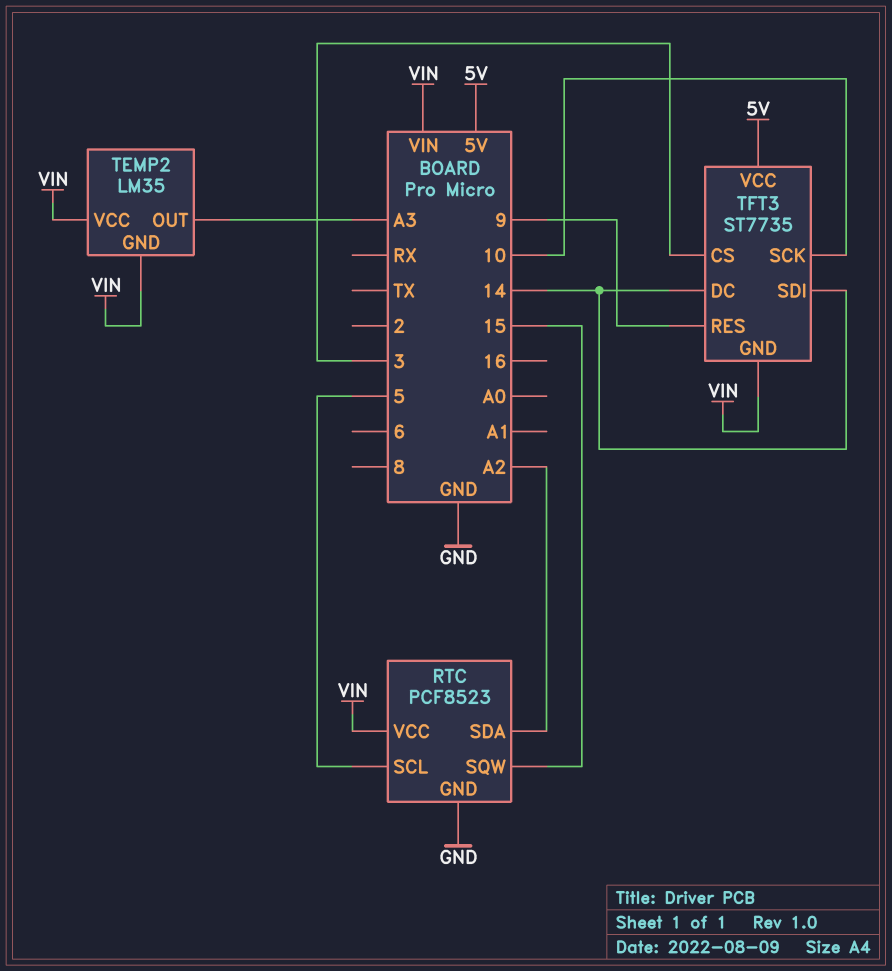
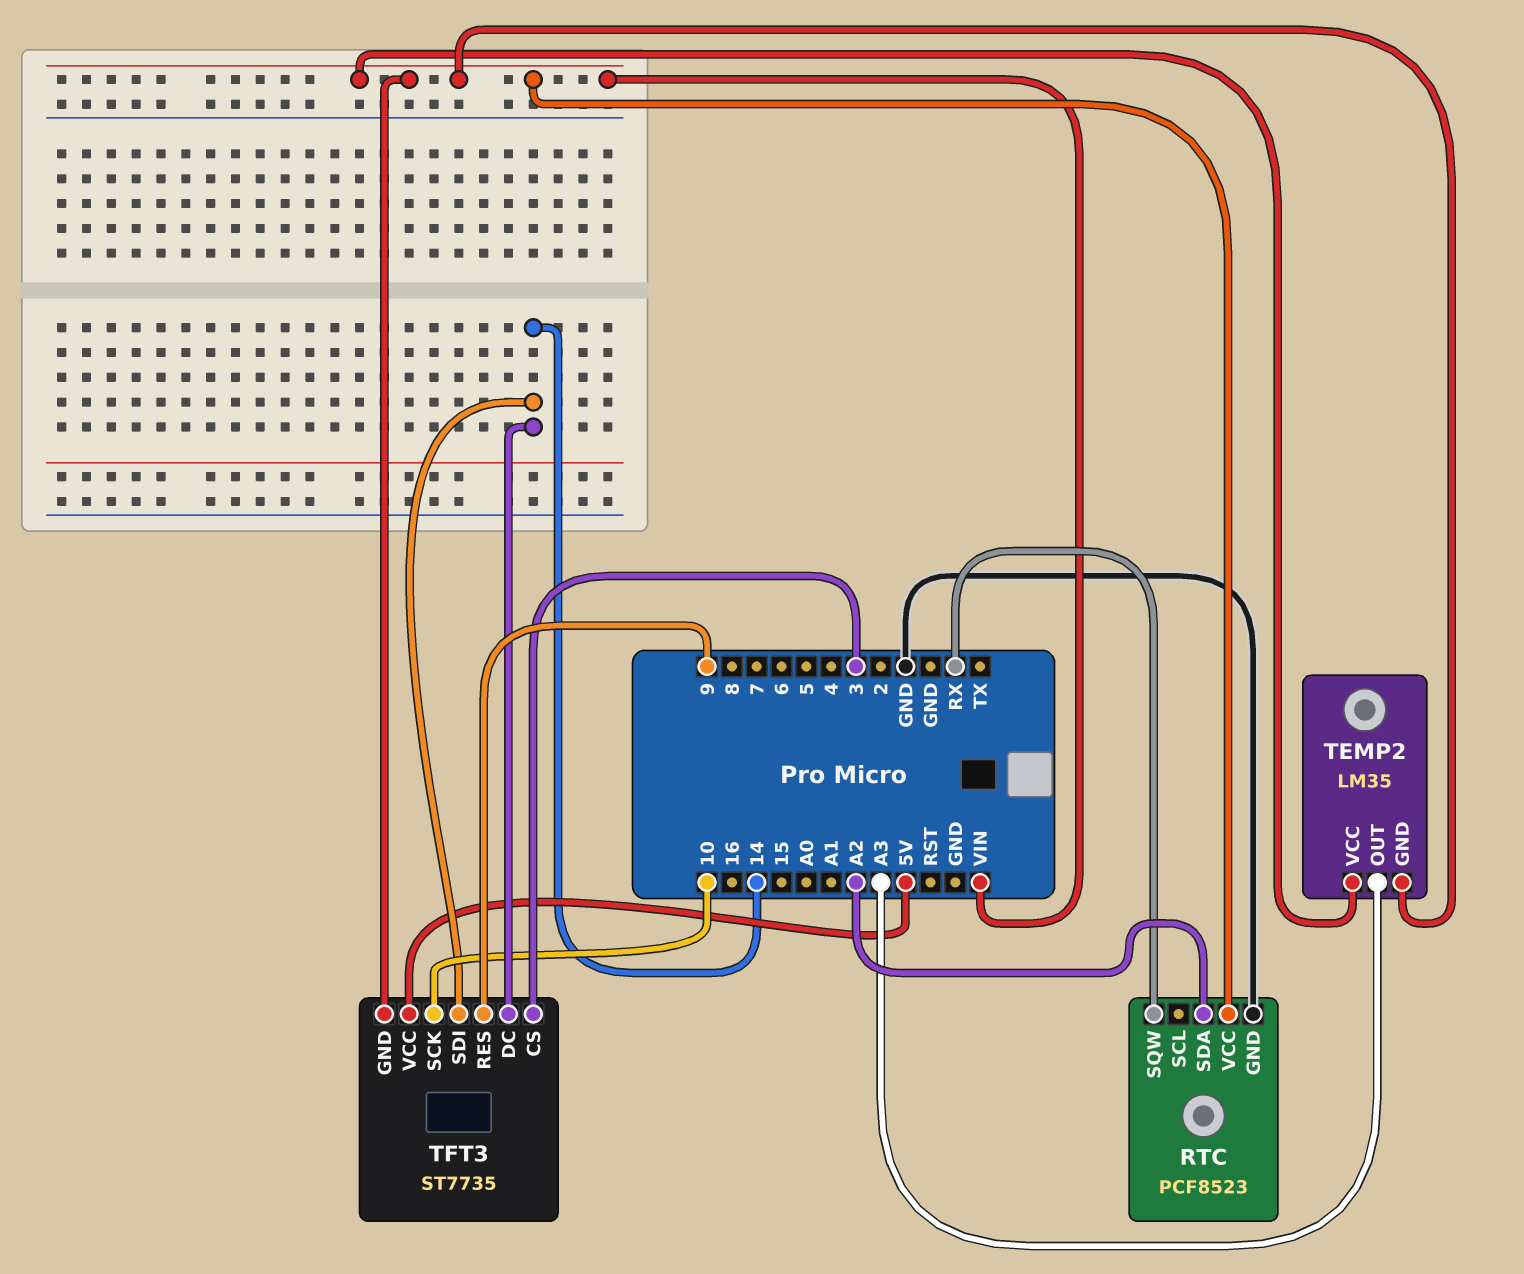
RTC pin SCL: 5 -> none
RTC pin SQW: 15 -> RX

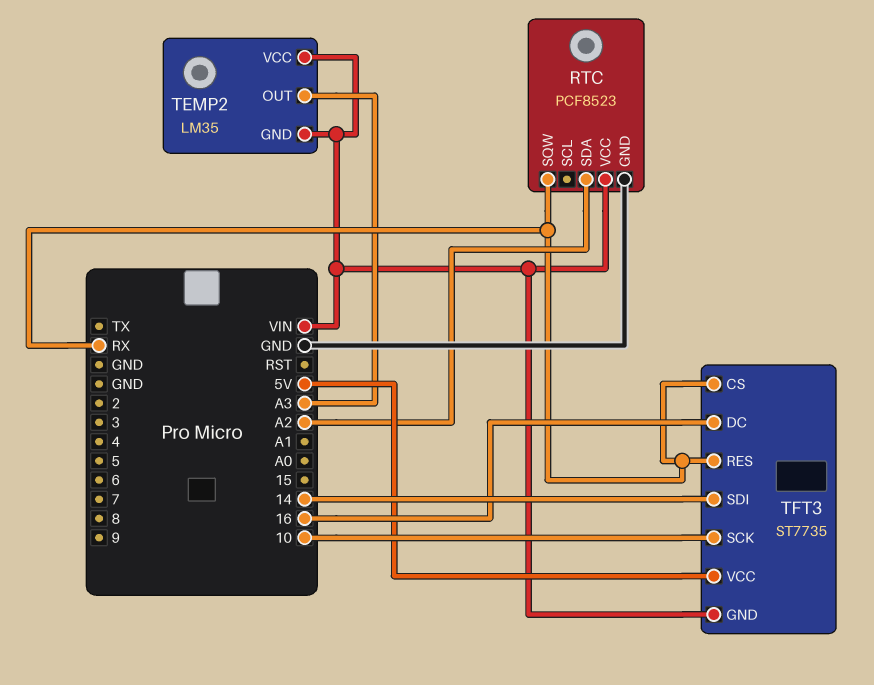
TFT3 pin CS: 3 -> RX
TFT3 pin DC: 14 -> 16
TFT3 pin RES: 9 -> RX

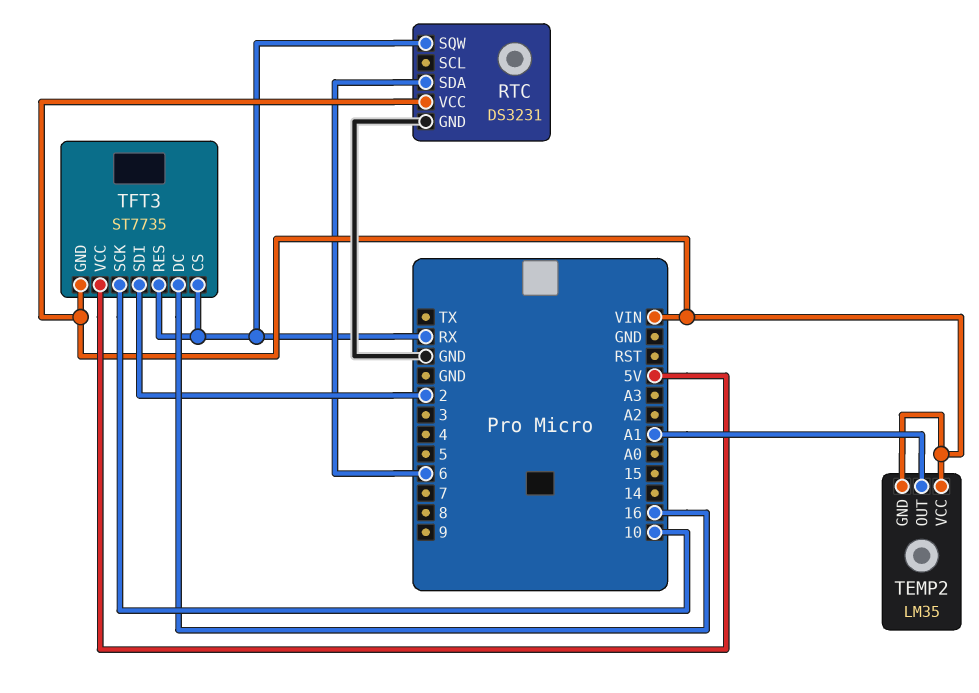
RTC: PCF8523 -> DS3231
RTC pin SDA: A2 -> 6
TEMP2 pin OUT: A3 -> A1
TFT3 pin SDI: 14 -> 2

